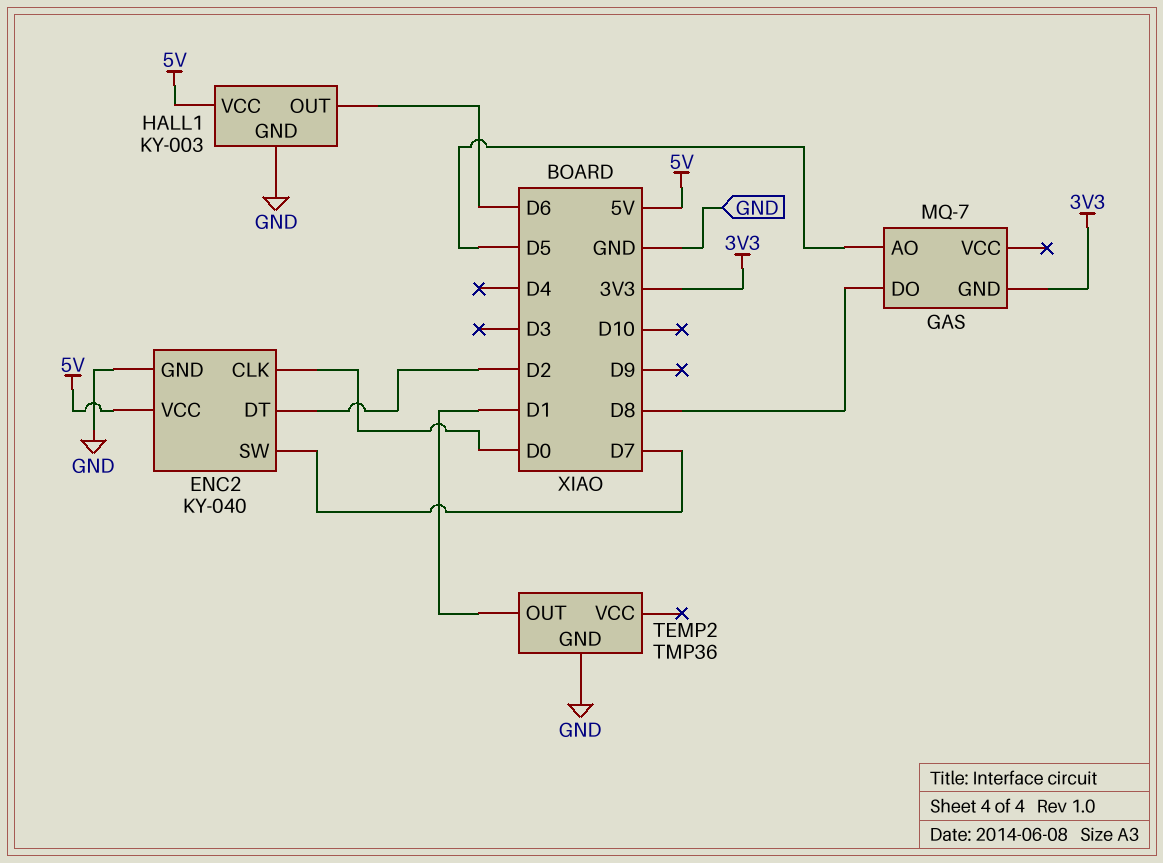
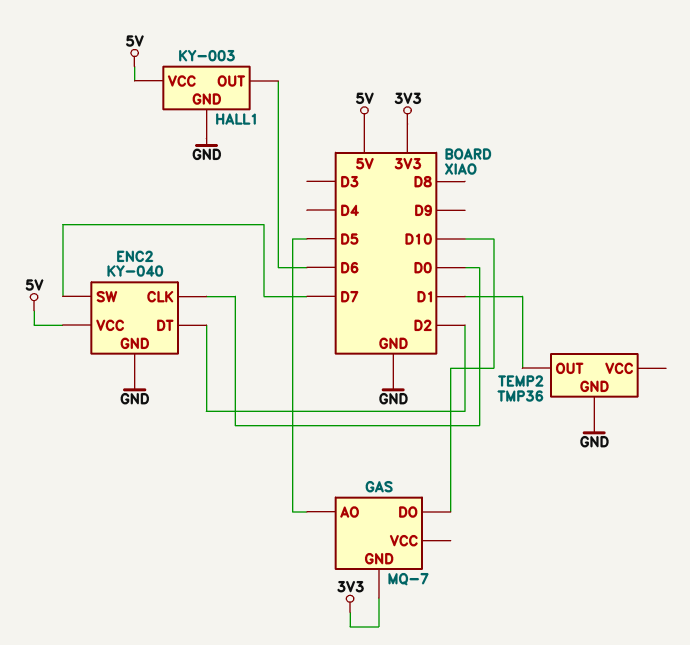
GAS pin DO: D8 -> D10

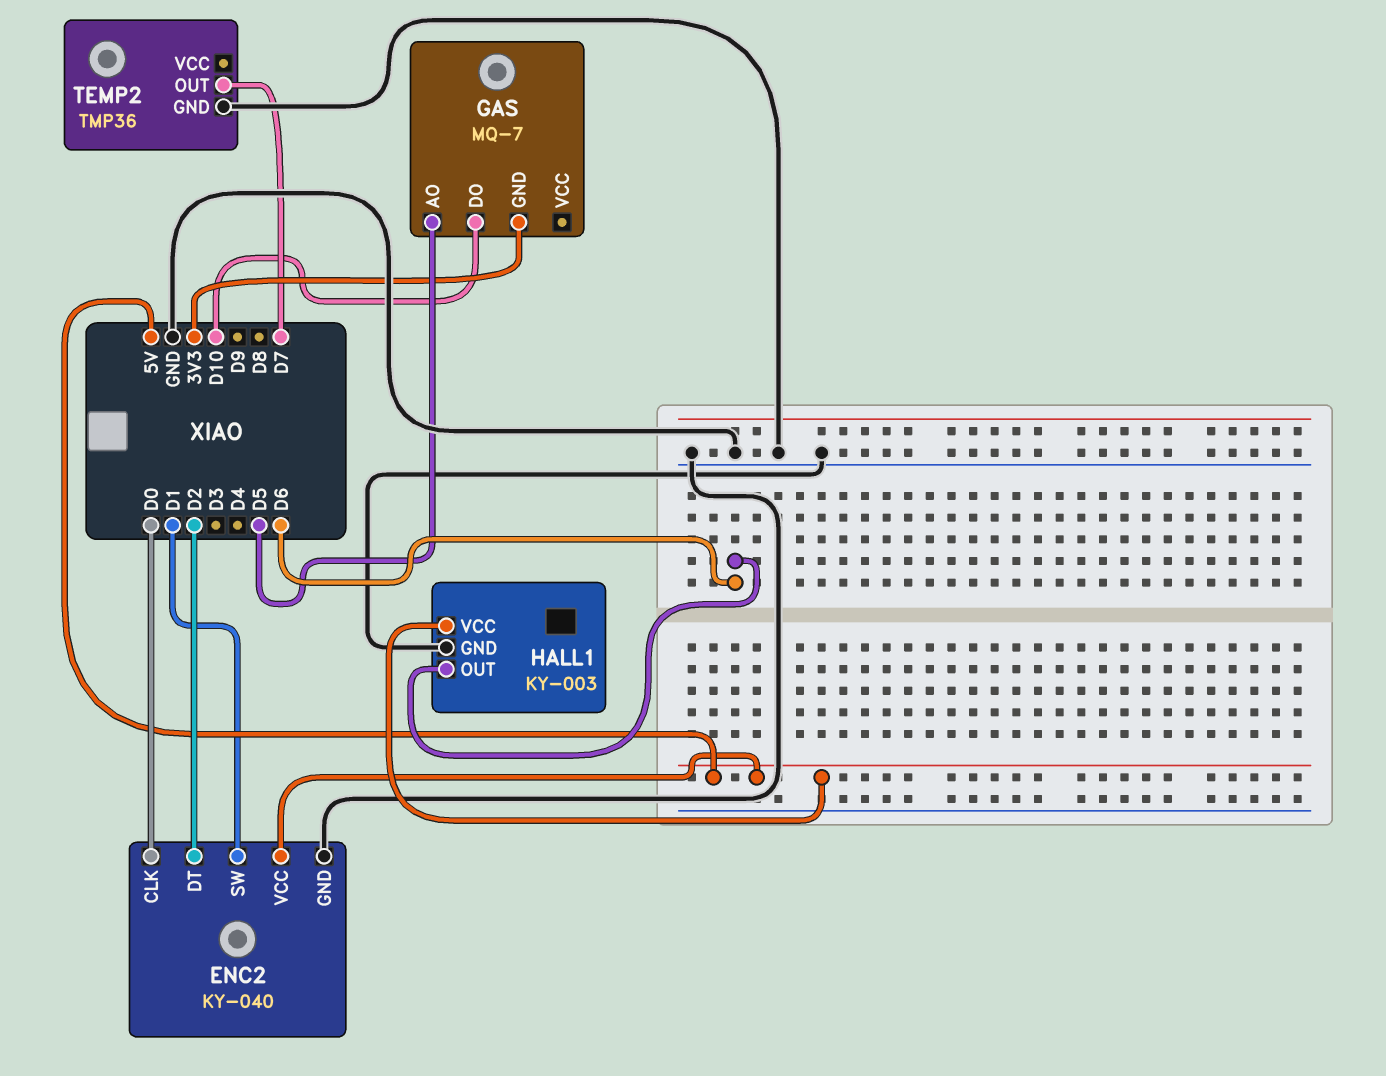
ENC2 pin SW: D7 -> D1
TEMP2 pin OUT: D1 -> D7

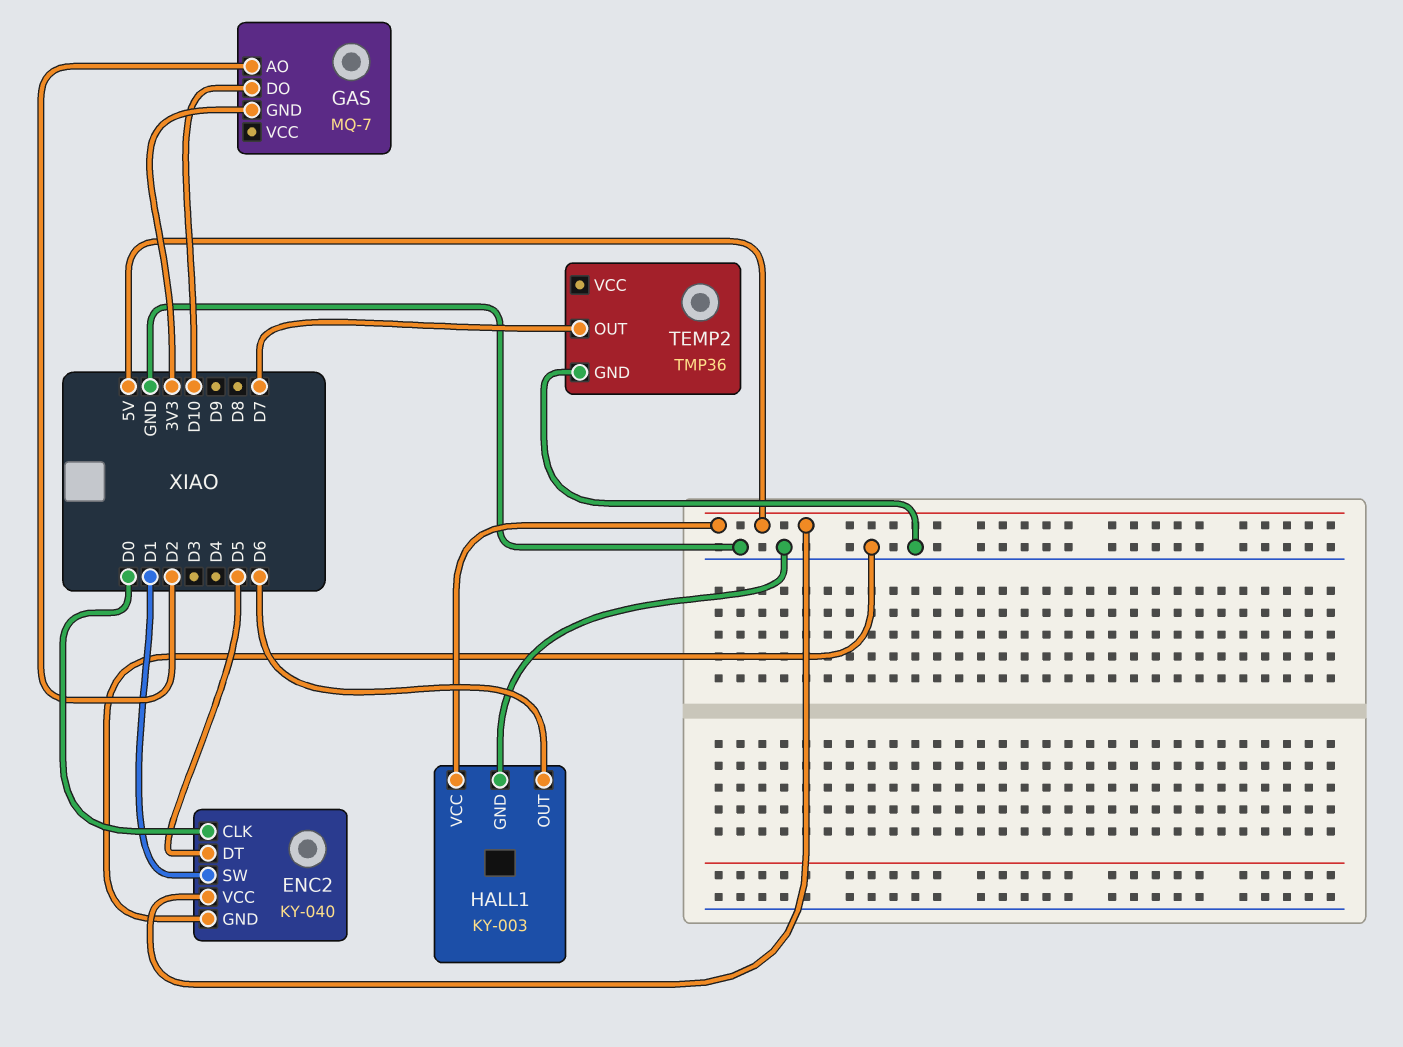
ENC2 pin DT: D2 -> D5
GAS pin AO: D5 -> D2

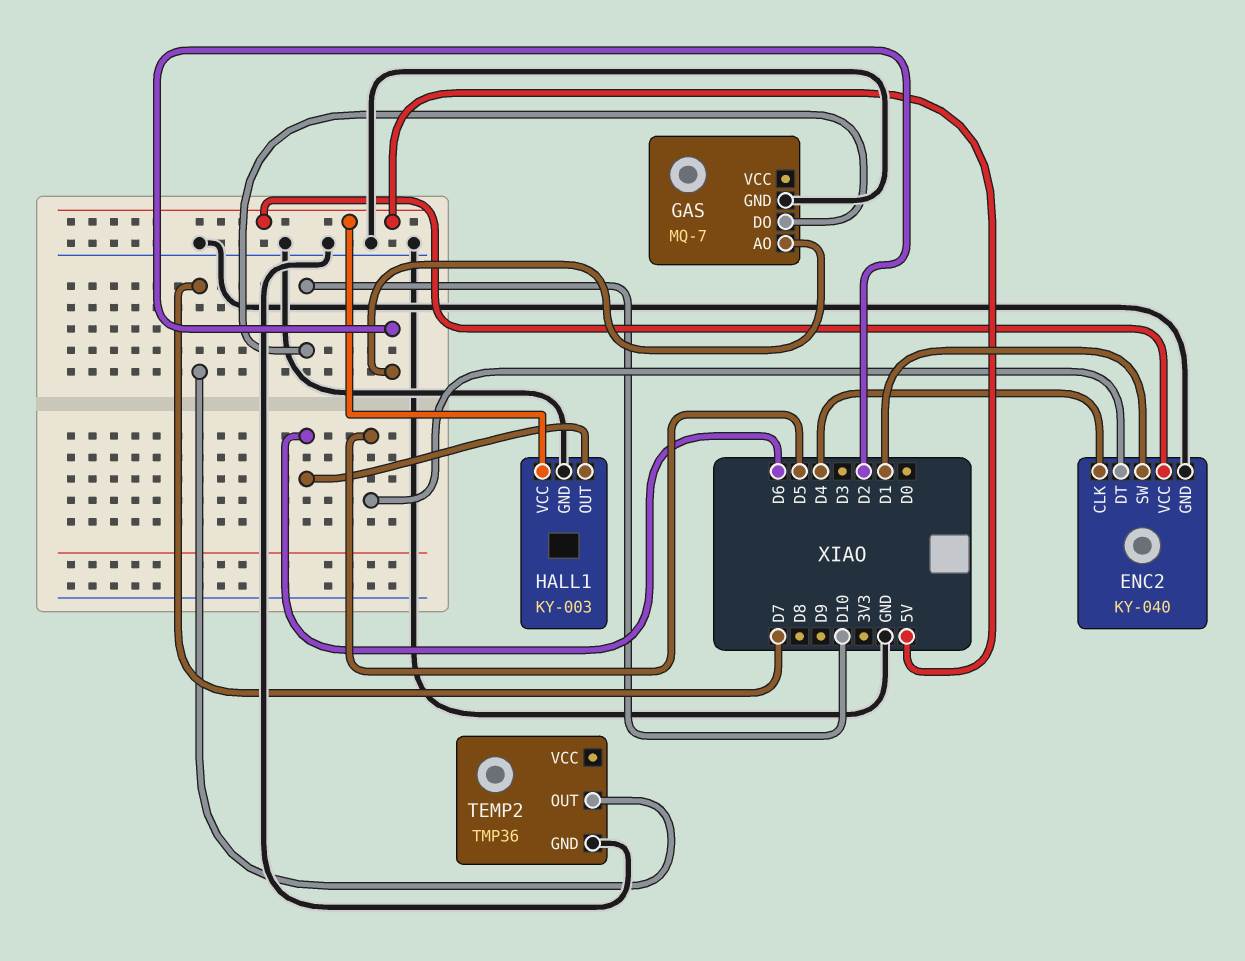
ENC2 pin CLK: D0 -> D4
GAS pin GND: 3V3 -> GND

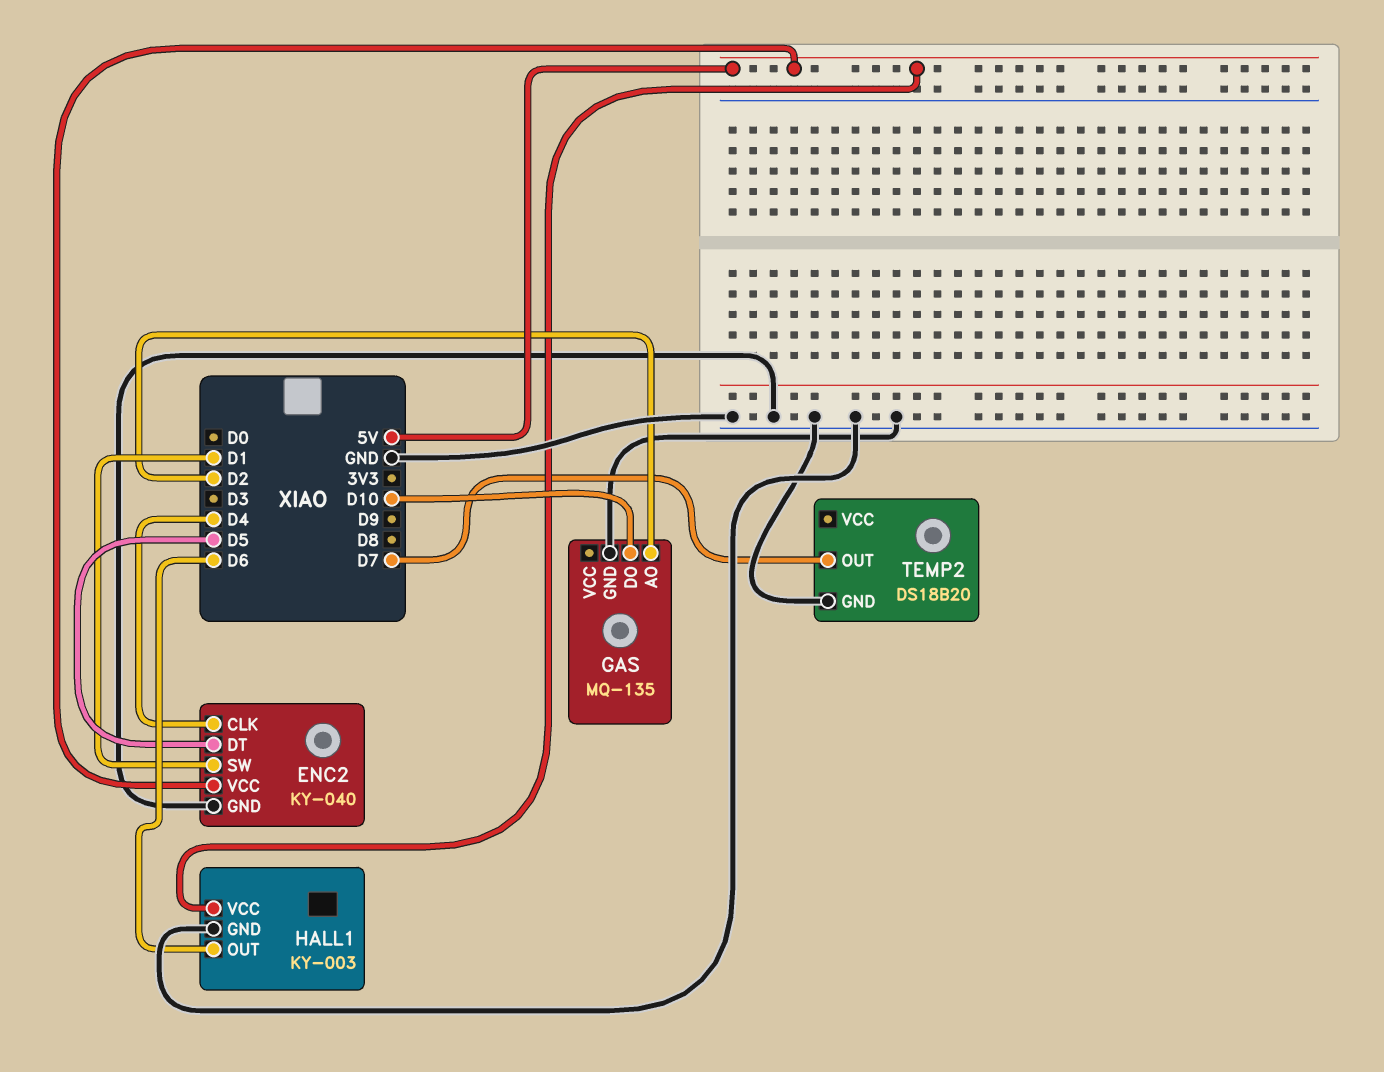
GAS: MQ-7 -> MQ-135
TEMP2: TMP36 -> DS18B20

